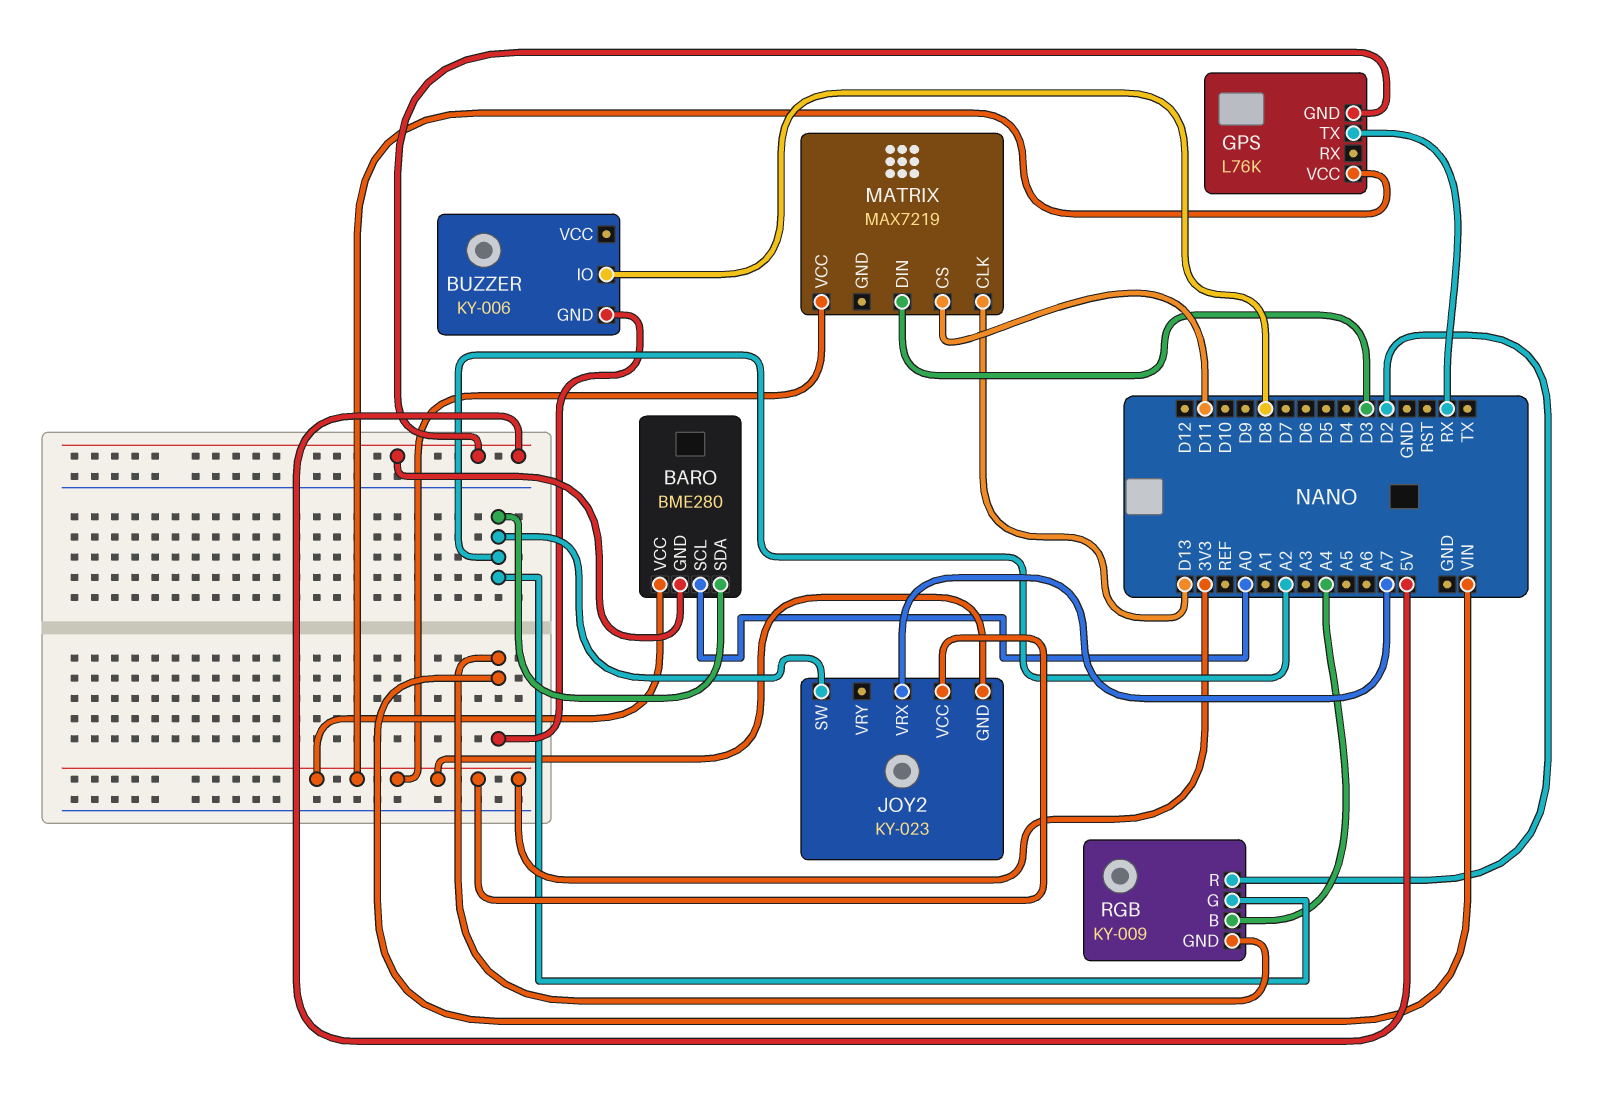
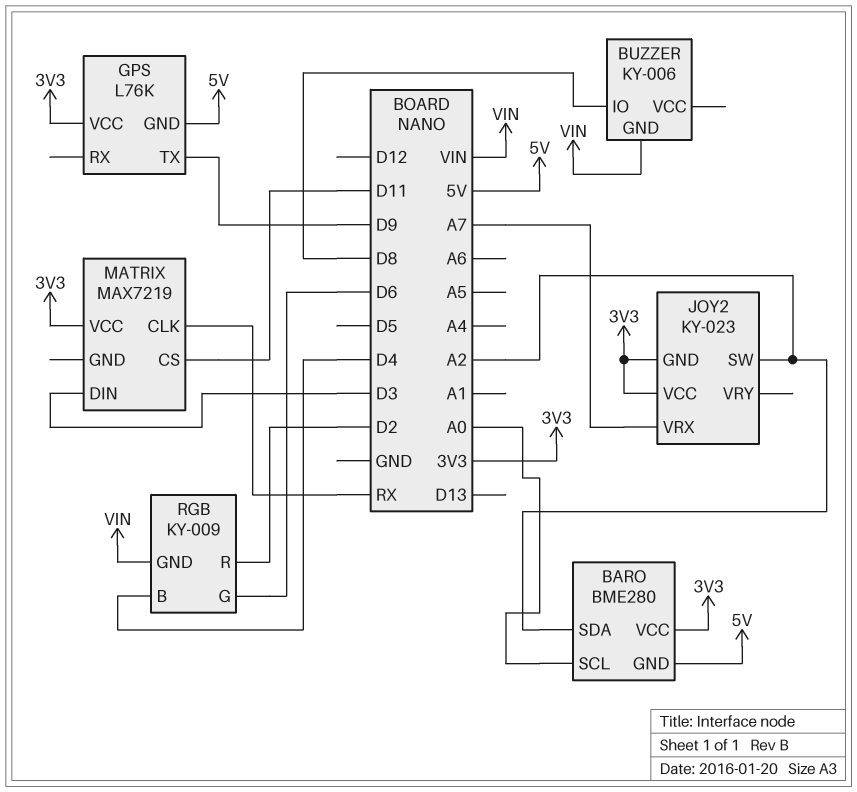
GPS pin TX: RX -> D9
MATRIX pin CLK: D13 -> RX
RGB pin B: A4 -> D4
RGB pin G: A2 -> D6

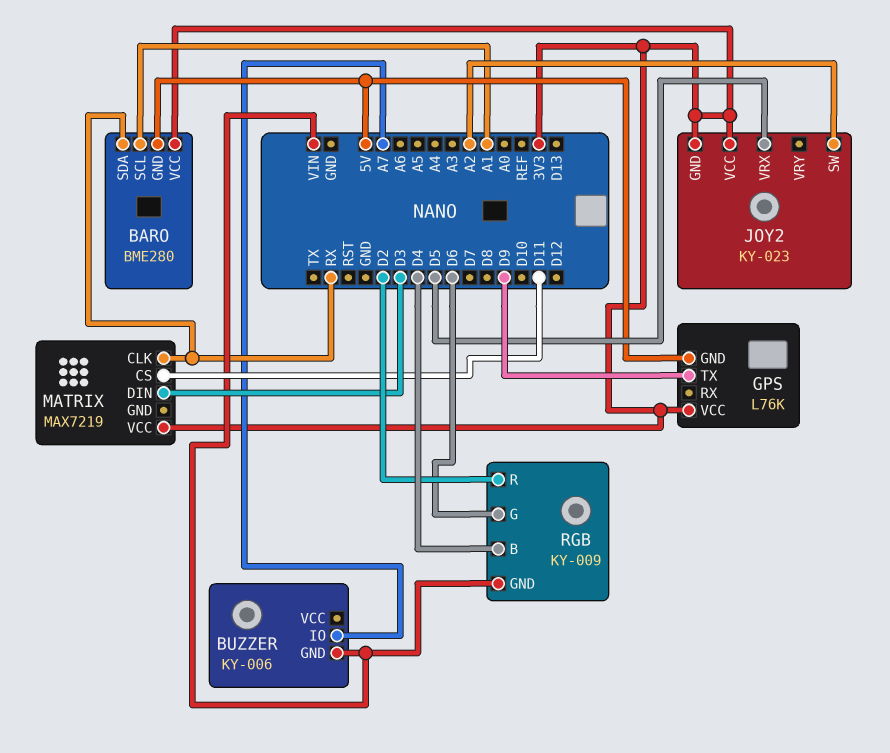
BARO pin SCL: A0 -> A1
BARO pin SDA: A2 -> RX
BUZZER pin IO: D8 -> A7
JOY2 pin VRX: A7 -> D5

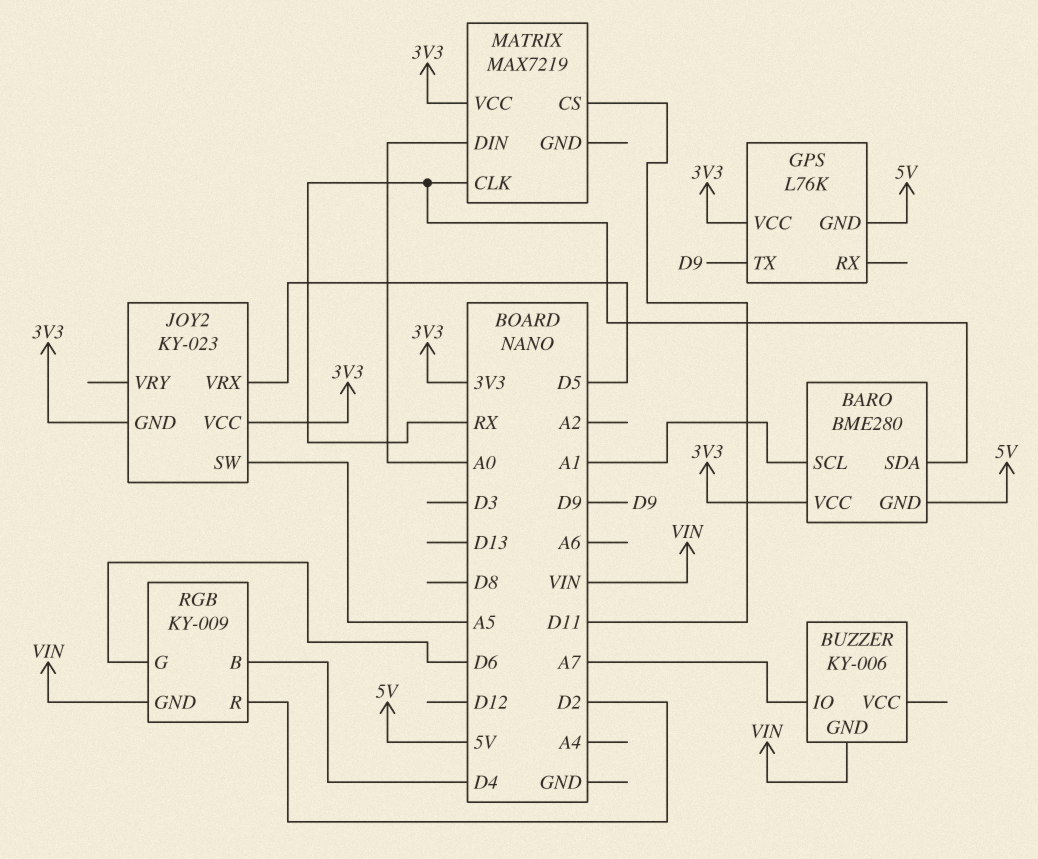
JOY2 pin SW: A2 -> A5
MATRIX pin DIN: D3 -> A0

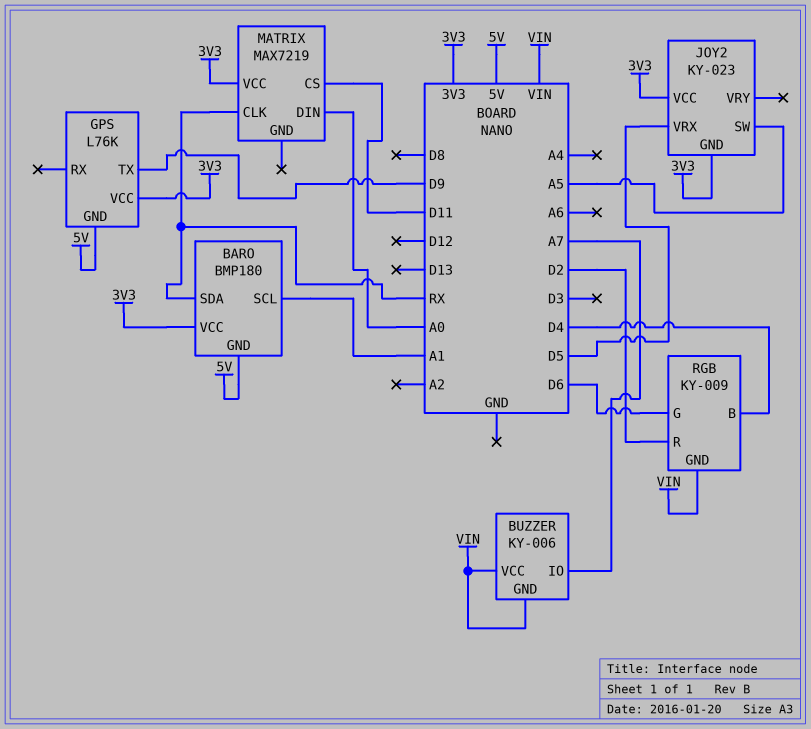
BARO: BME280 -> BMP180
BUZZER pin VCC: none -> VIN

